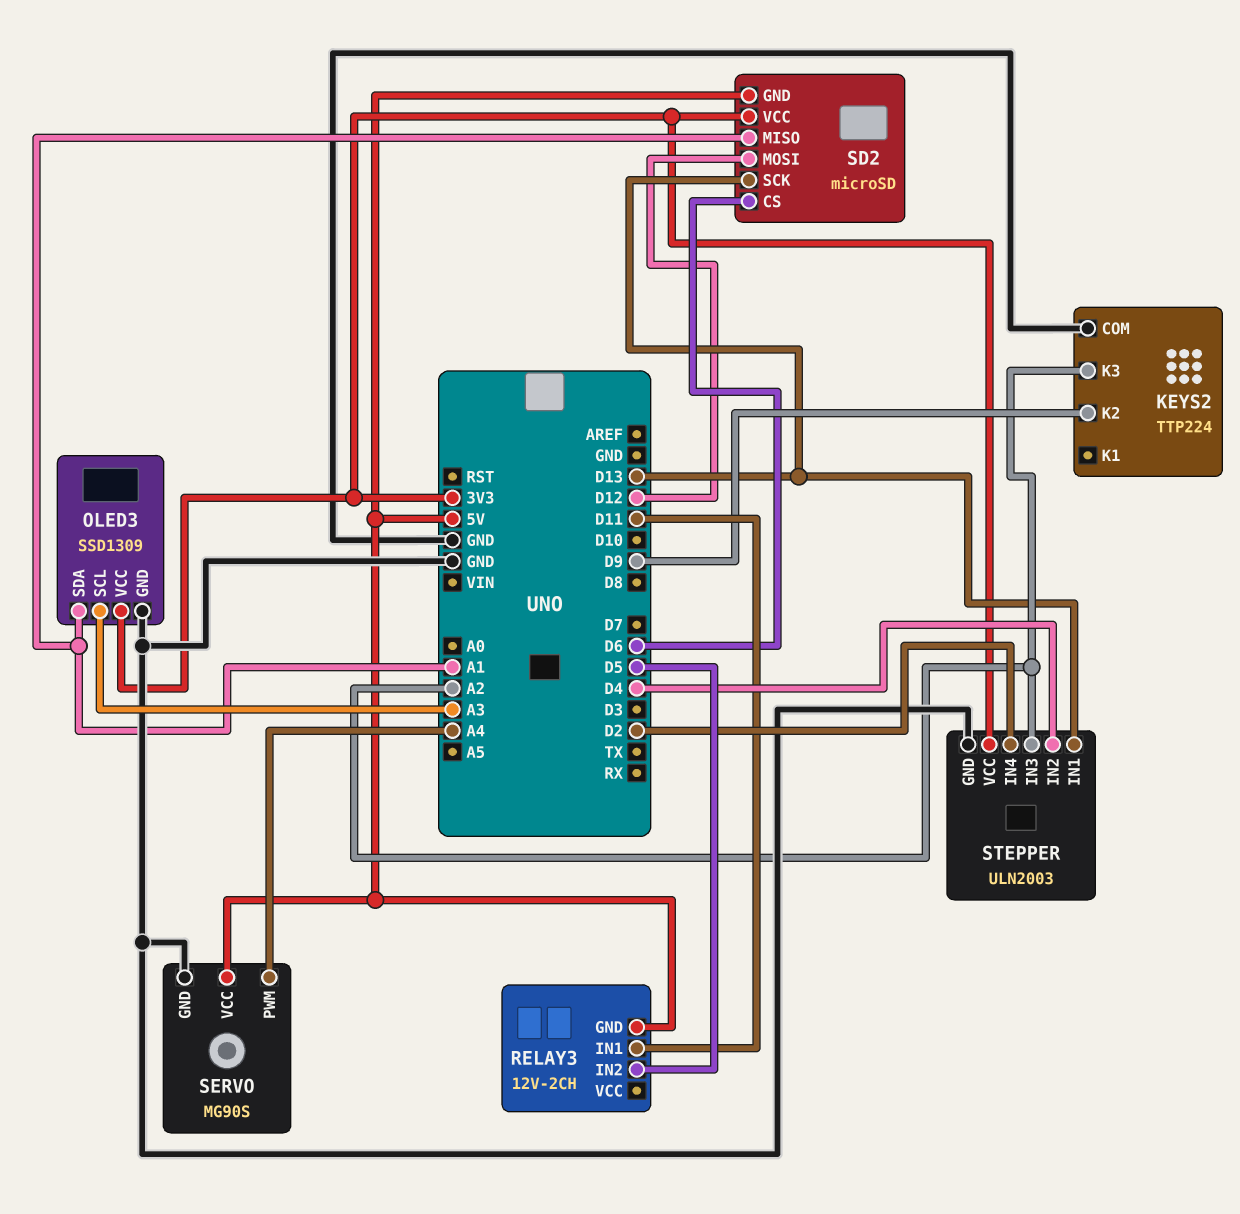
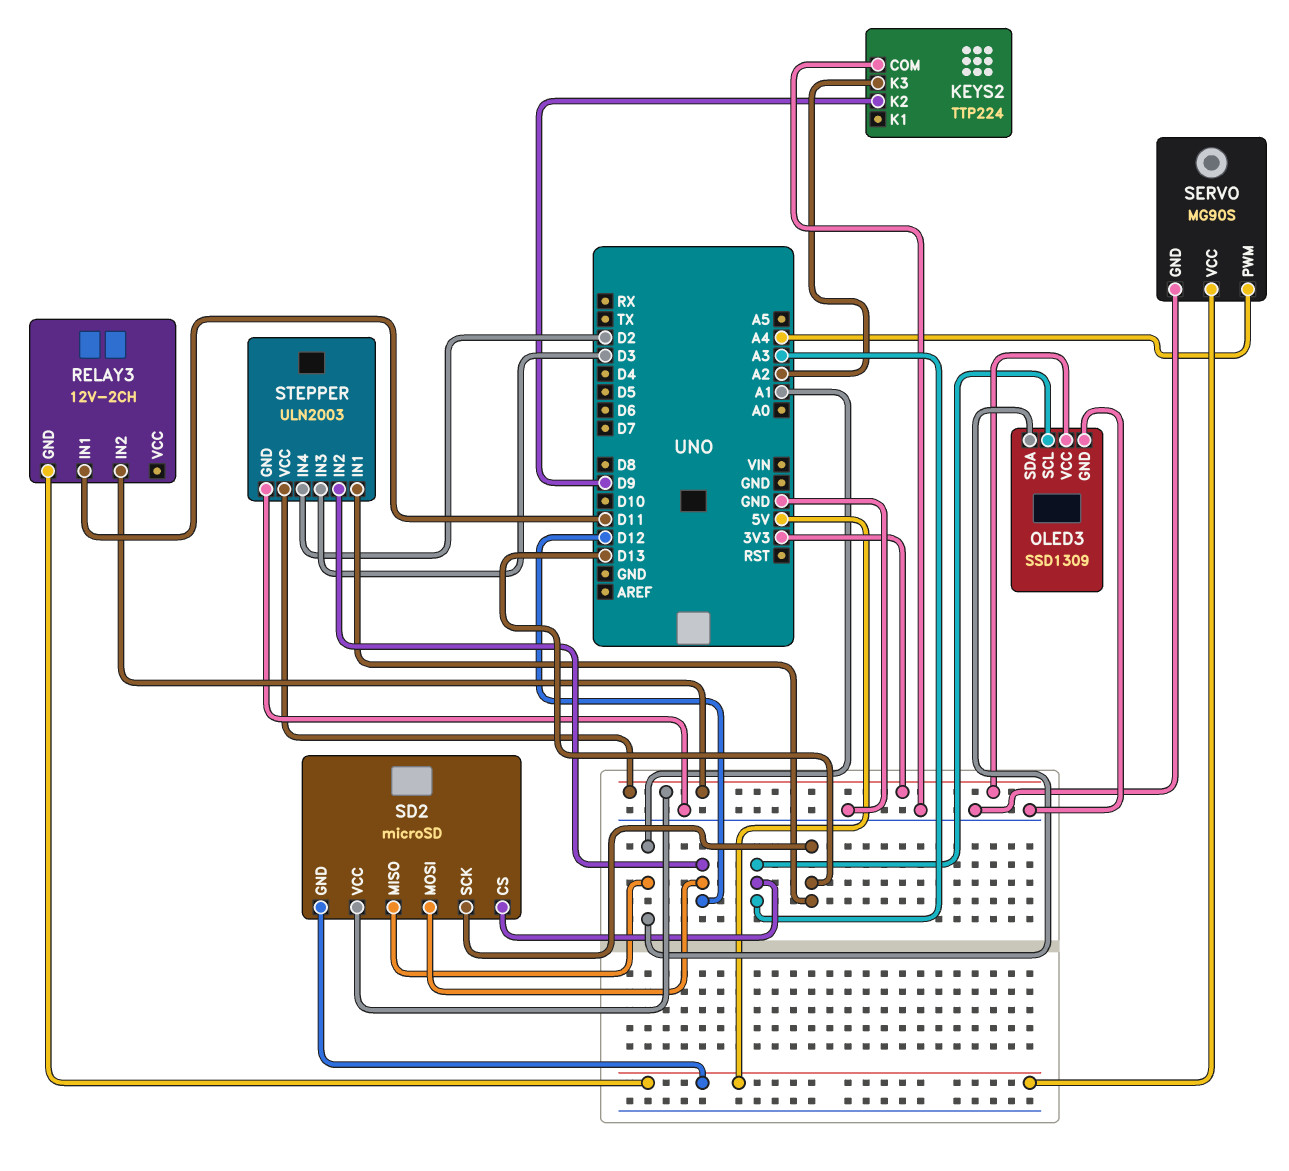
RELAY3 pin IN2: D5 -> 3V3
SD2 pin CS: D6 -> A3
STEPPER pin IN2: D4 -> D12
STEPPER pin IN3: A2 -> D3

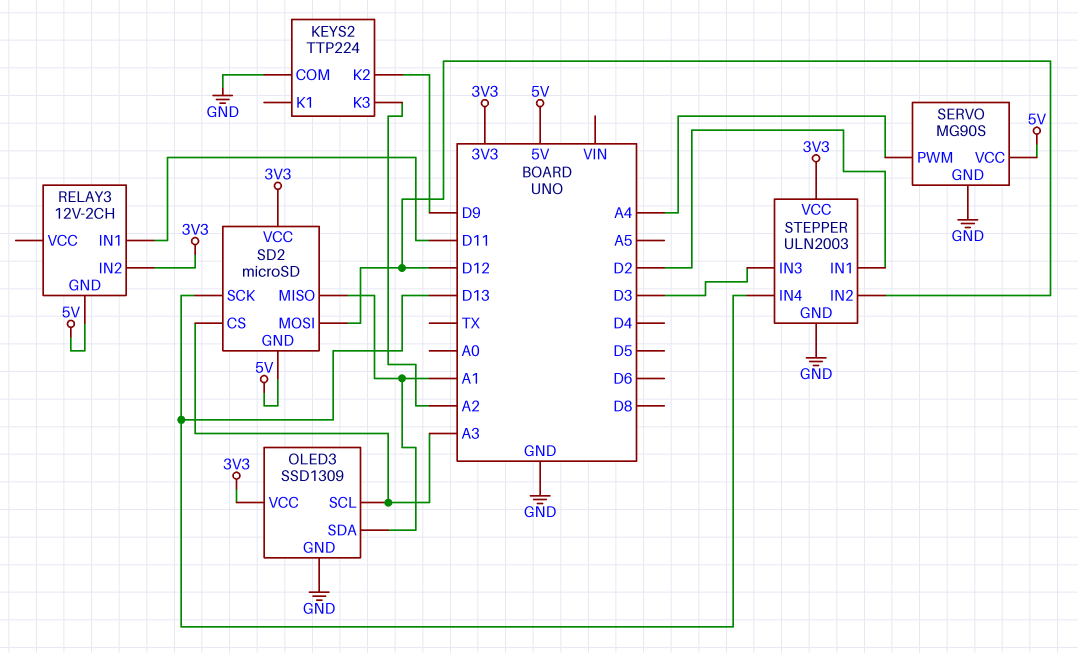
STEPPER pin IN1: D13 -> D2
STEPPER pin IN4: D2 -> D13

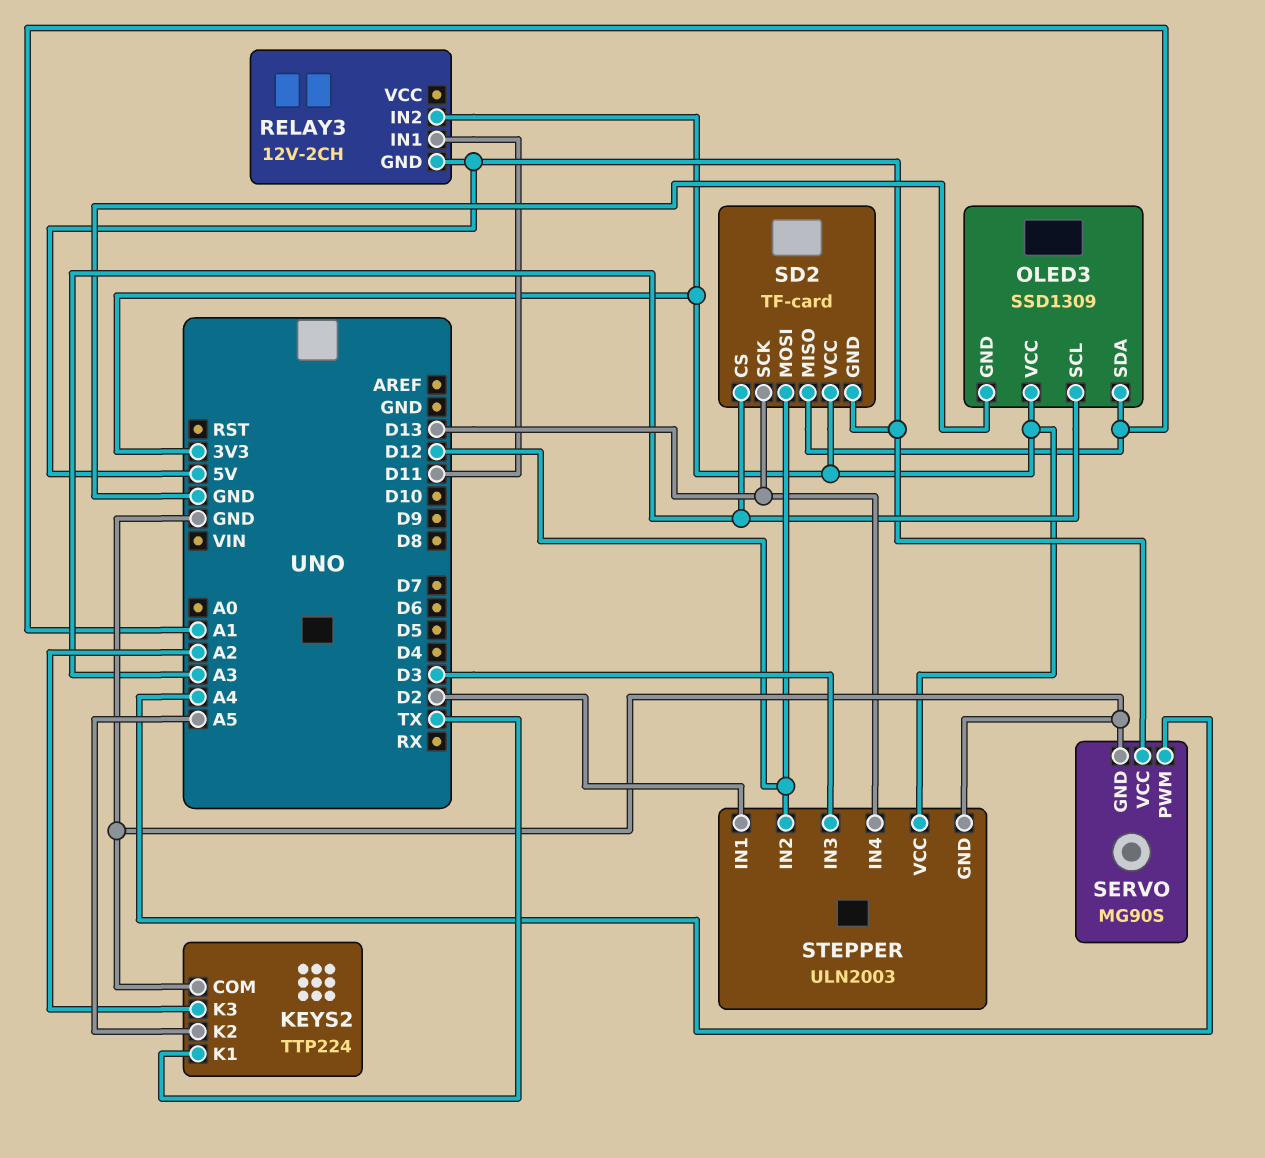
KEYS2 pin K1: none -> TX
KEYS2 pin K2: D9 -> A5
SD2: microSD -> TF-card

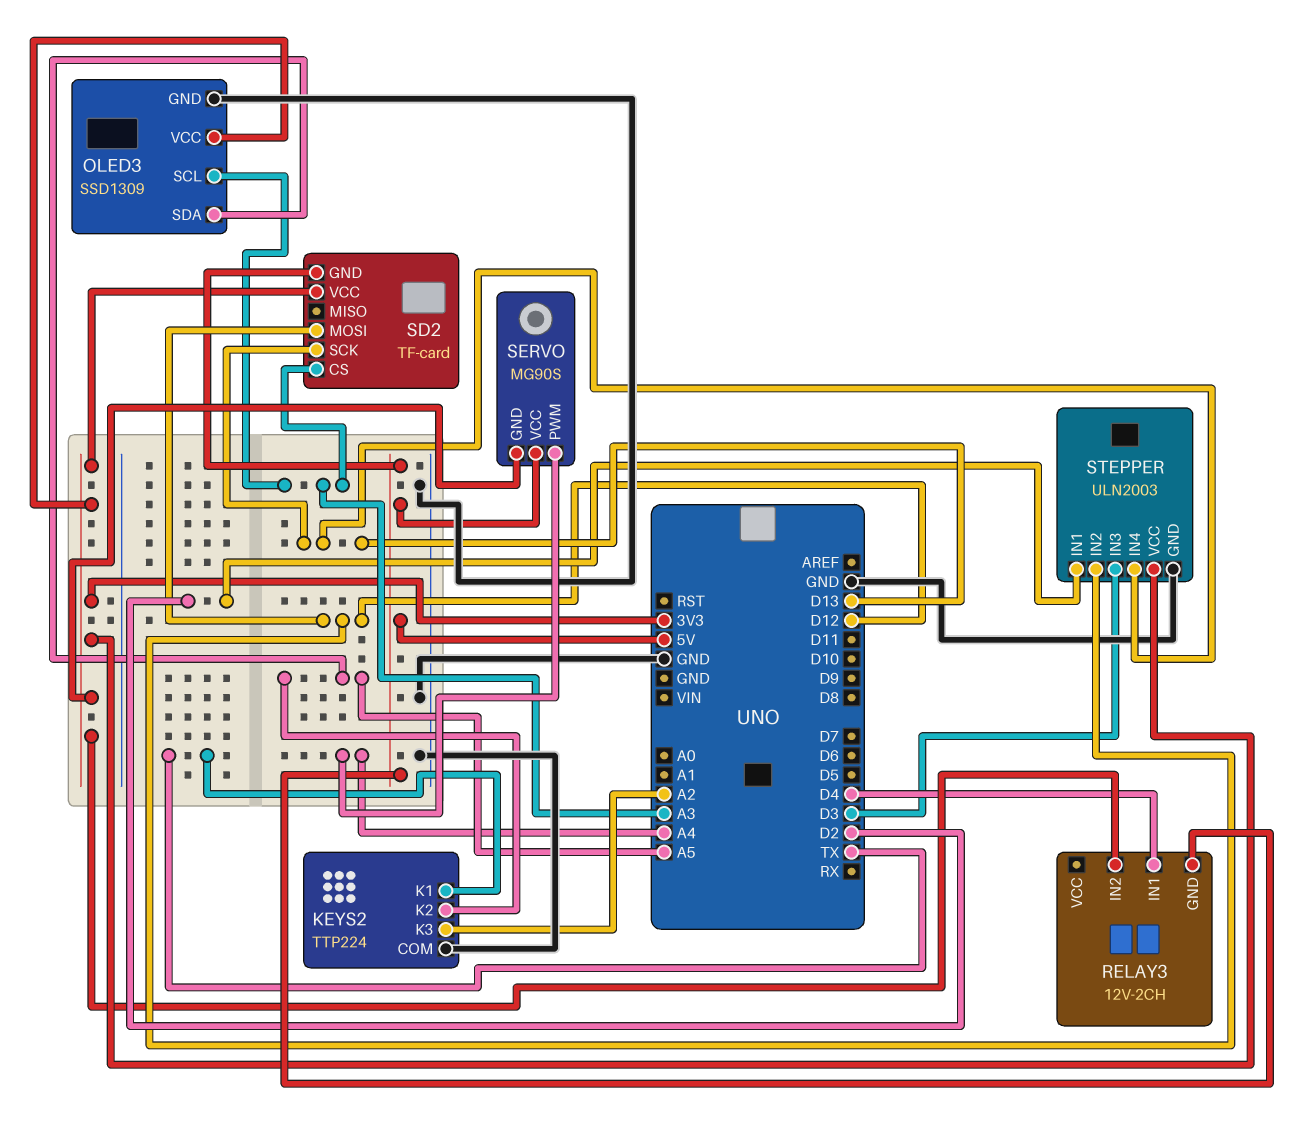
OLED3 pin SDA: A1 -> A5
RELAY3 pin IN1: D11 -> D4
SD2 pin MISO: A1 -> none
SERVO pin GND: GND -> 3V3

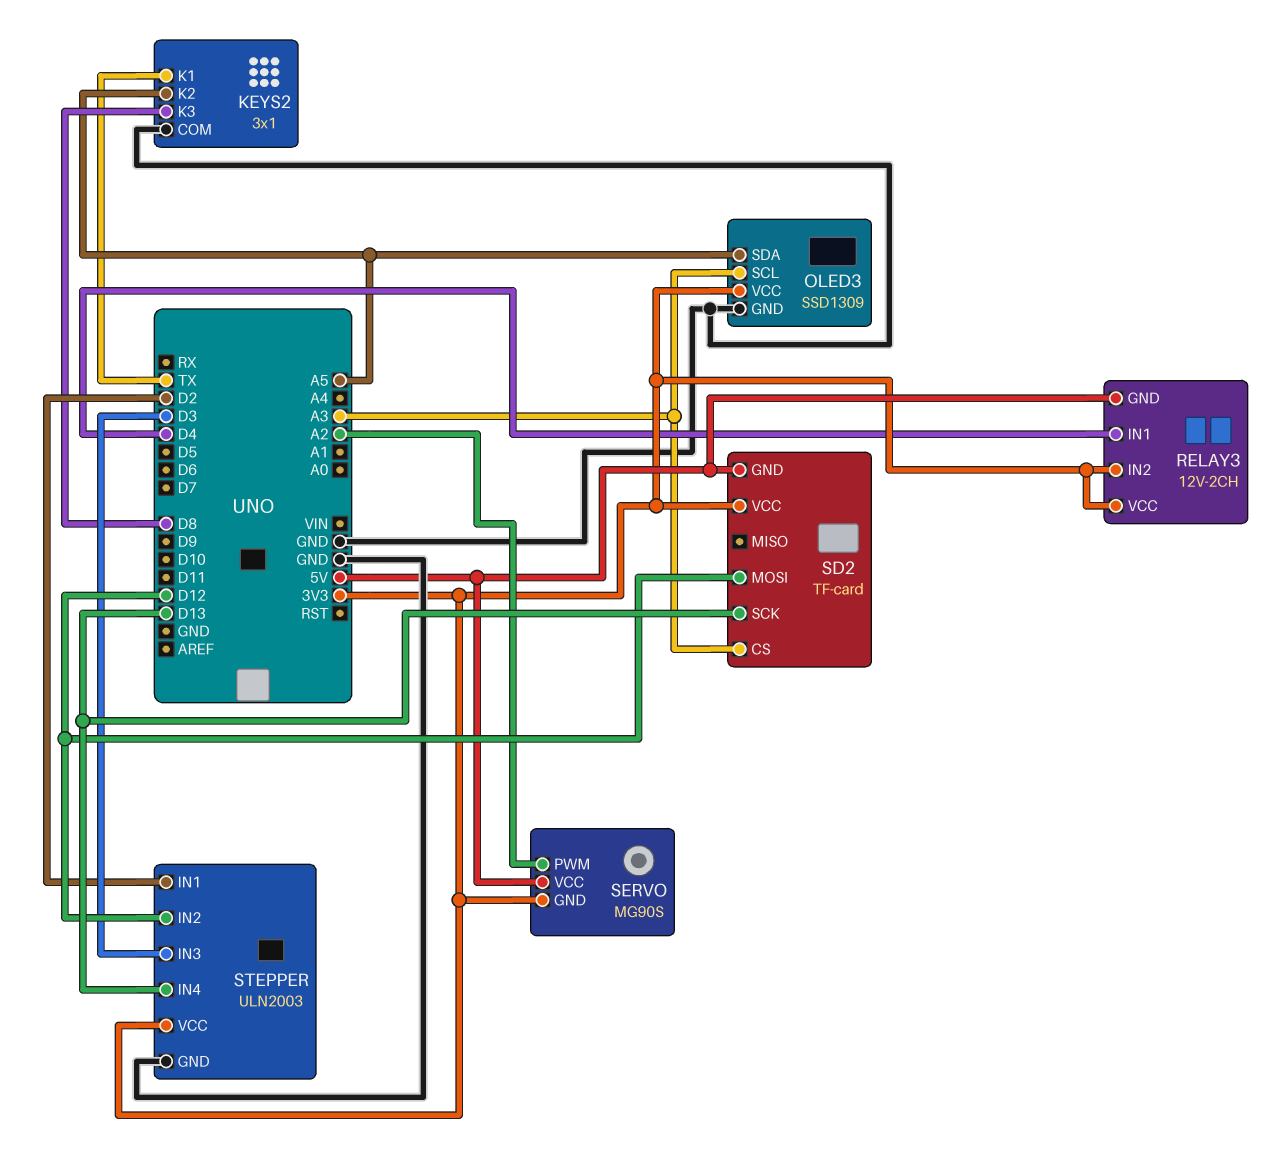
KEYS2: TTP224 -> 3x1
KEYS2 pin K3: A2 -> D8
RELAY3 pin VCC: none -> 3V3
SERVO pin PWM: A4 -> A2

